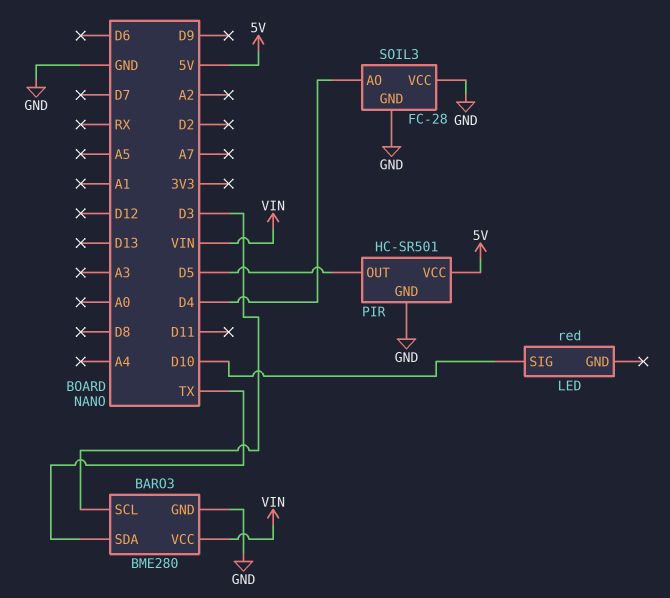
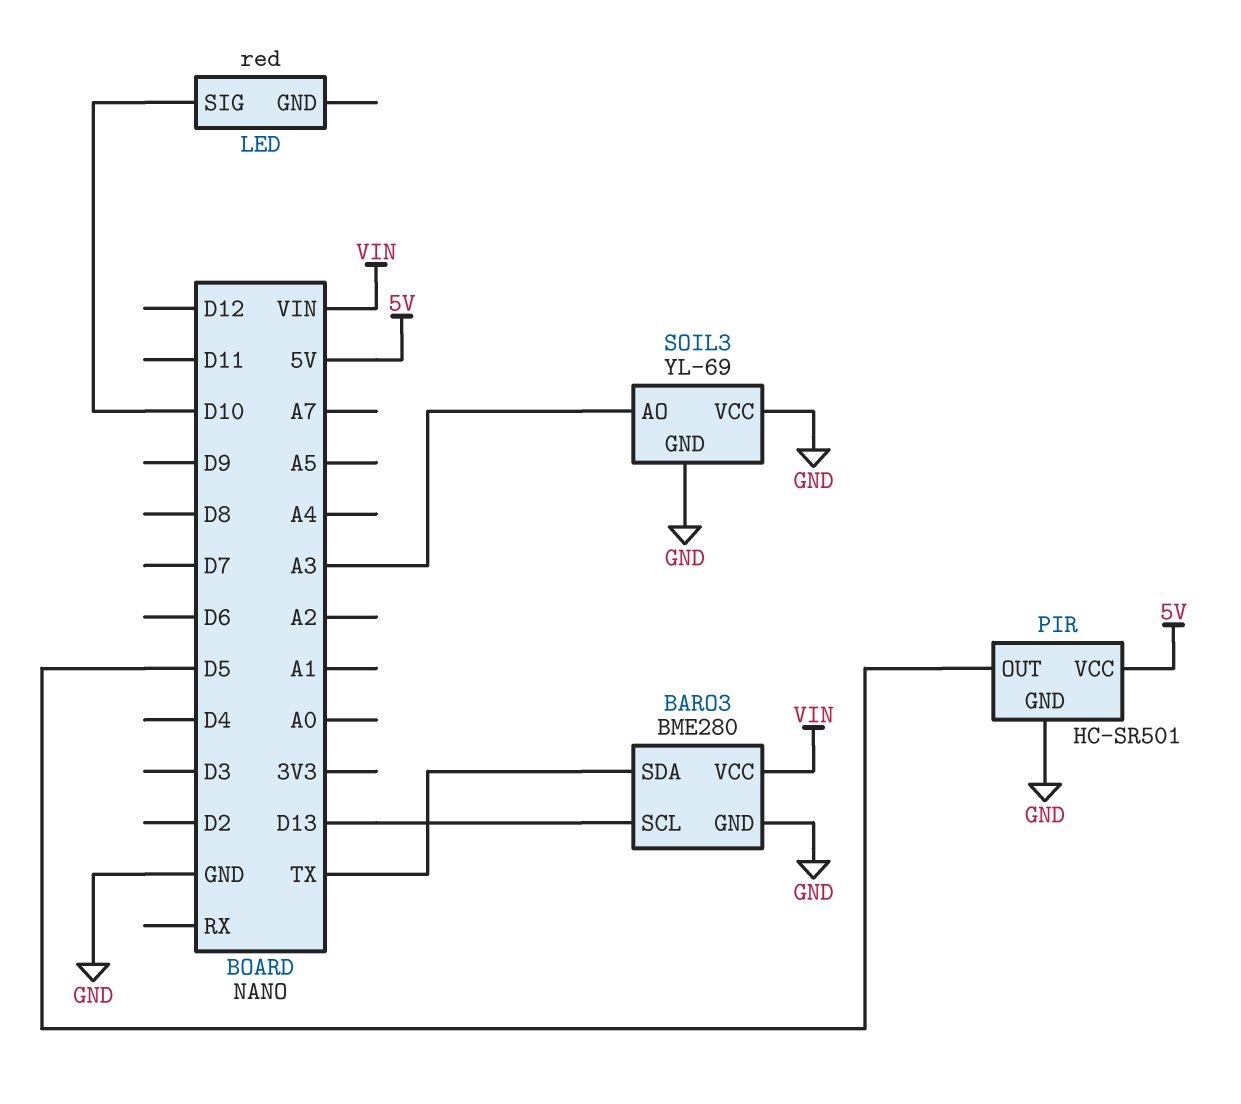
BARO3 pin SCL: D3 -> D13
SOIL3: FC-28 -> YL-69
SOIL3 pin AO: D4 -> A3

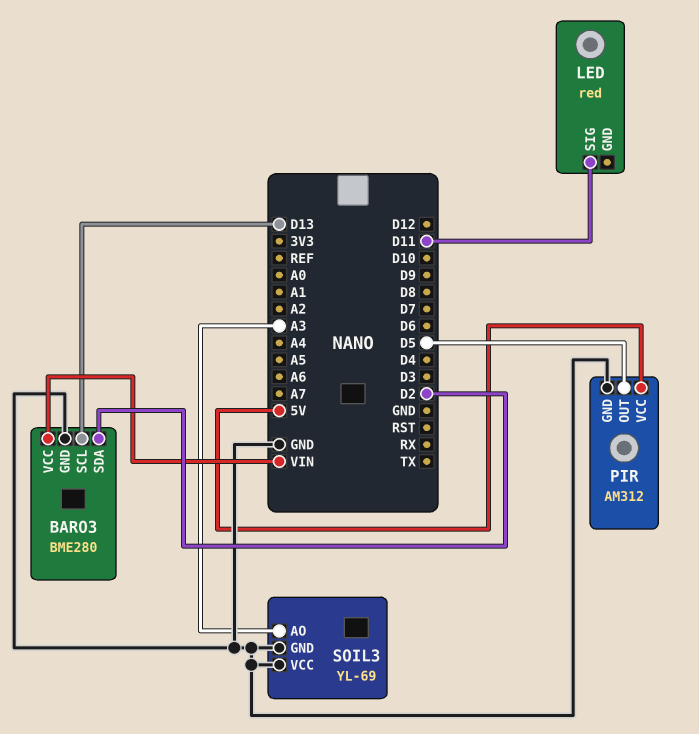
BARO3 pin SDA: TX -> D2
LED pin SIG: D10 -> D11
PIR: HC-SR501 -> AM312

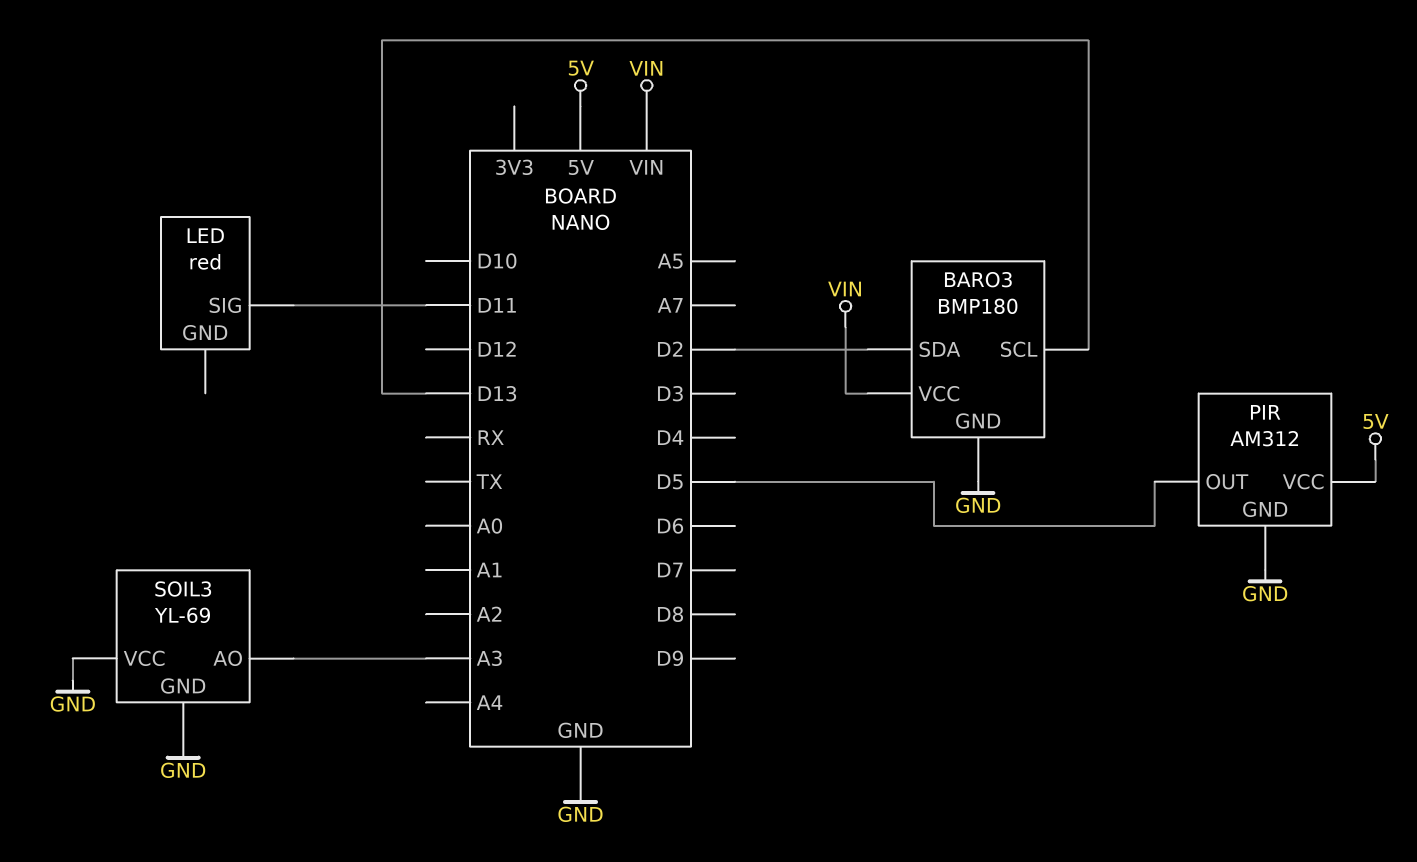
BARO3: BME280 -> BMP180

